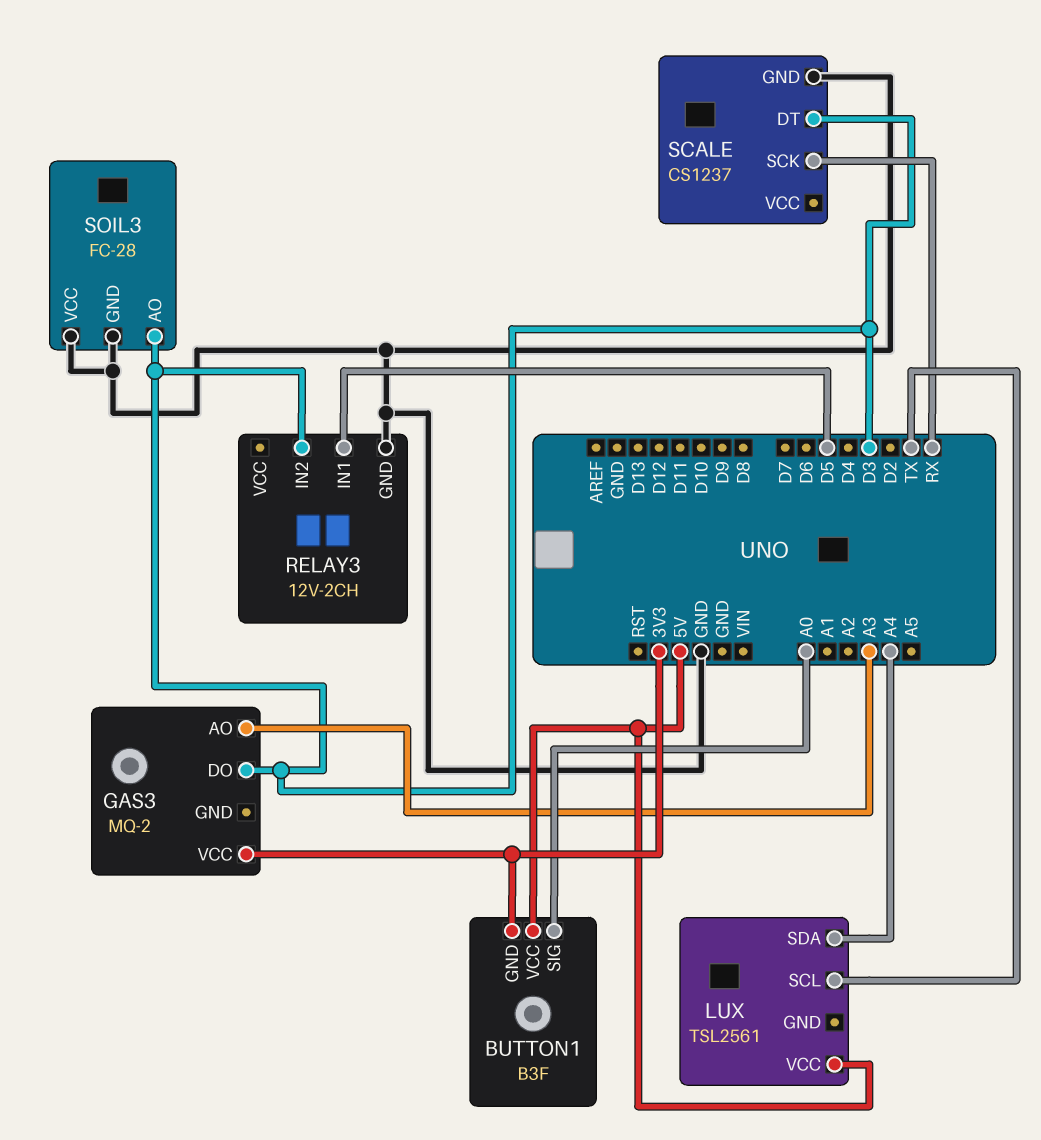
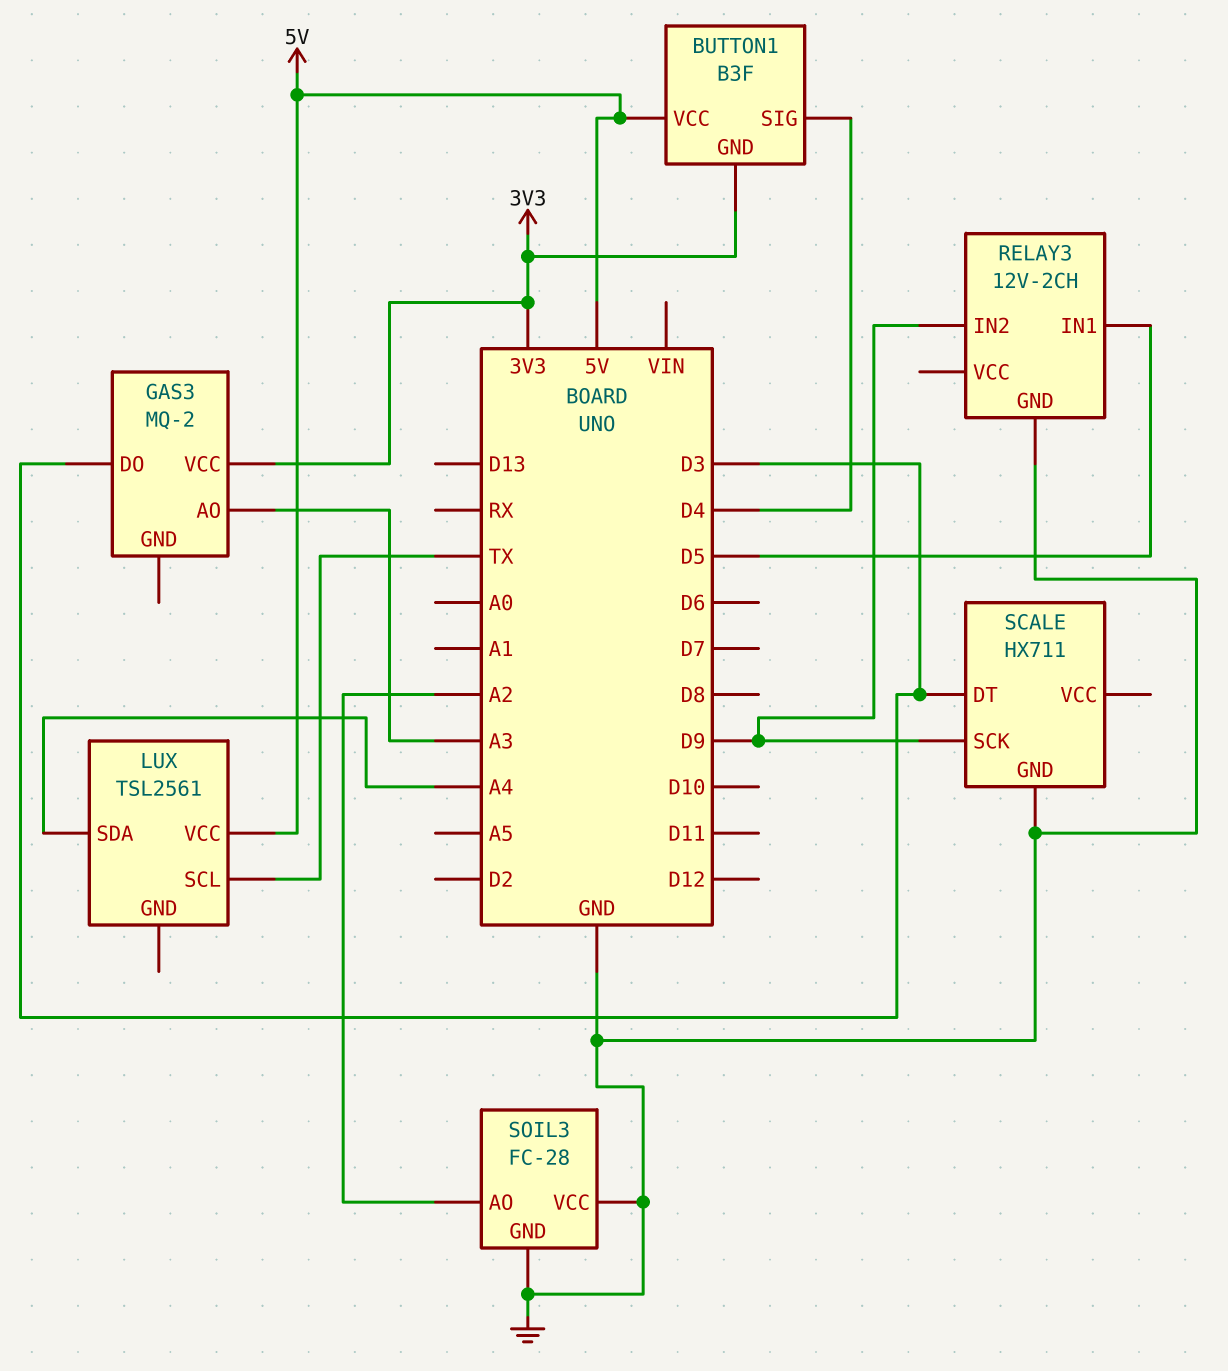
BUTTON1 pin SIG: A0 -> D4
RELAY3 pin IN2: D3 -> D9
SCALE: CS1237 -> HX711
SCALE pin SCK: RX -> D9
SOIL3 pin AO: D3 -> A2

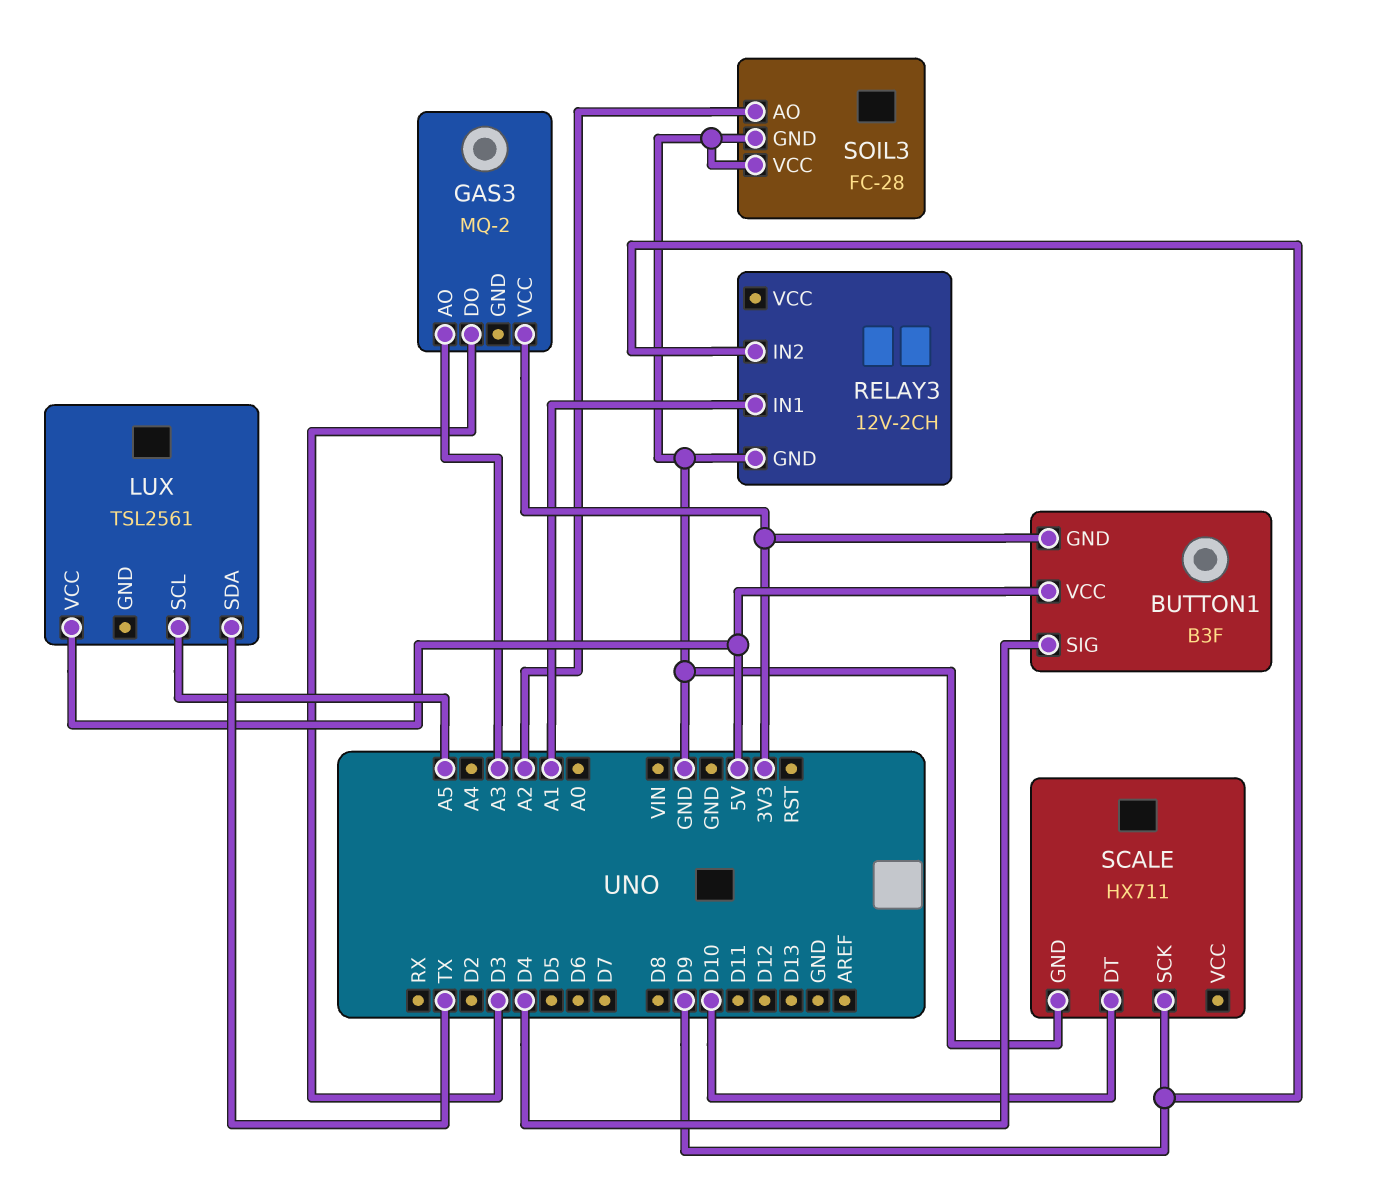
LUX pin SCL: TX -> A5
LUX pin SDA: A4 -> TX
RELAY3 pin IN1: D5 -> A1
SCALE pin DT: D3 -> D10

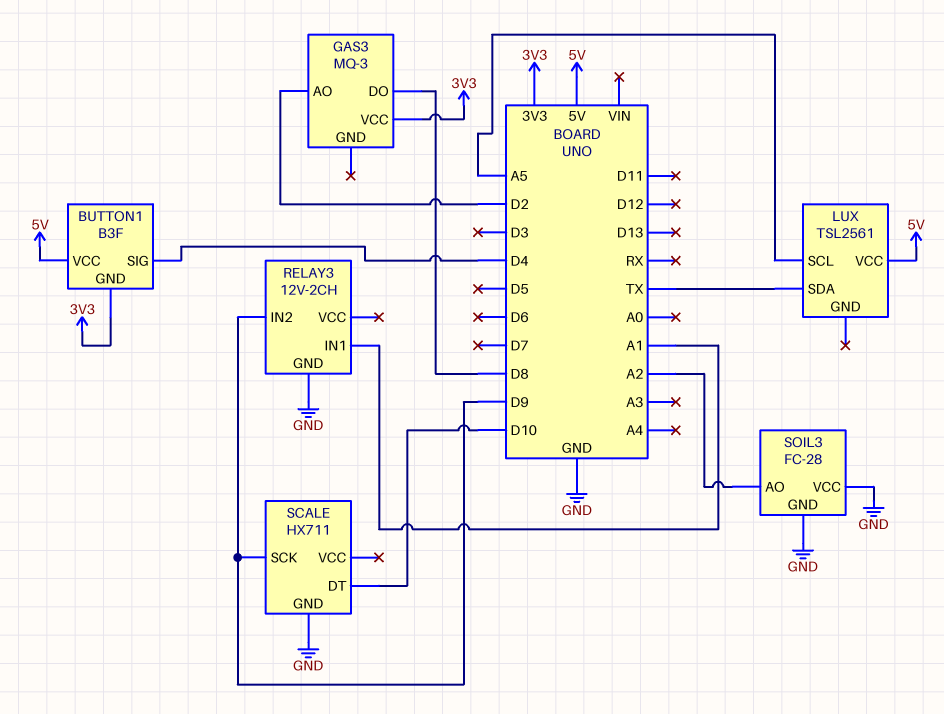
GAS3: MQ-2 -> MQ-3
GAS3 pin AO: A3 -> D2
GAS3 pin DO: D3 -> D8

